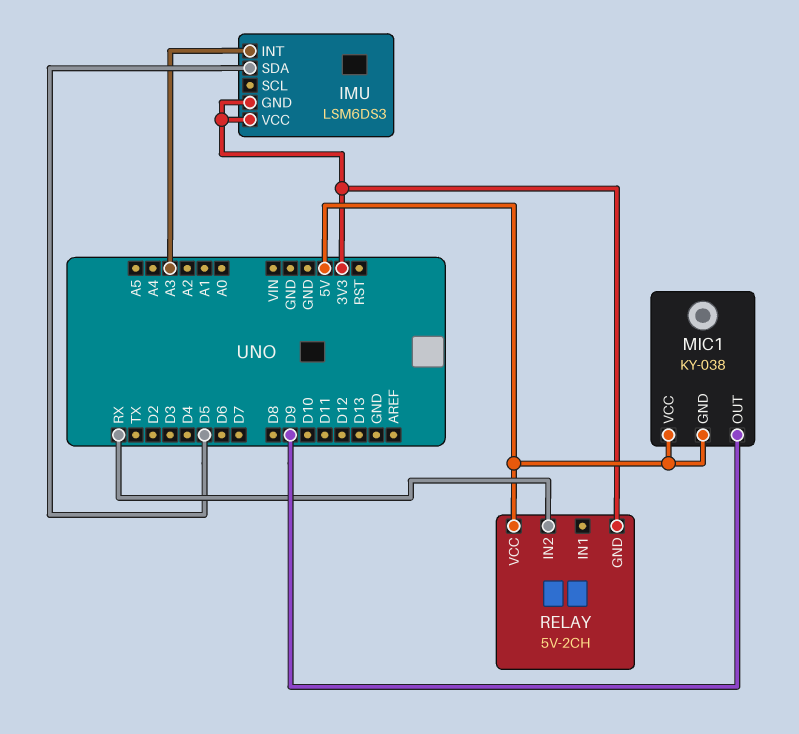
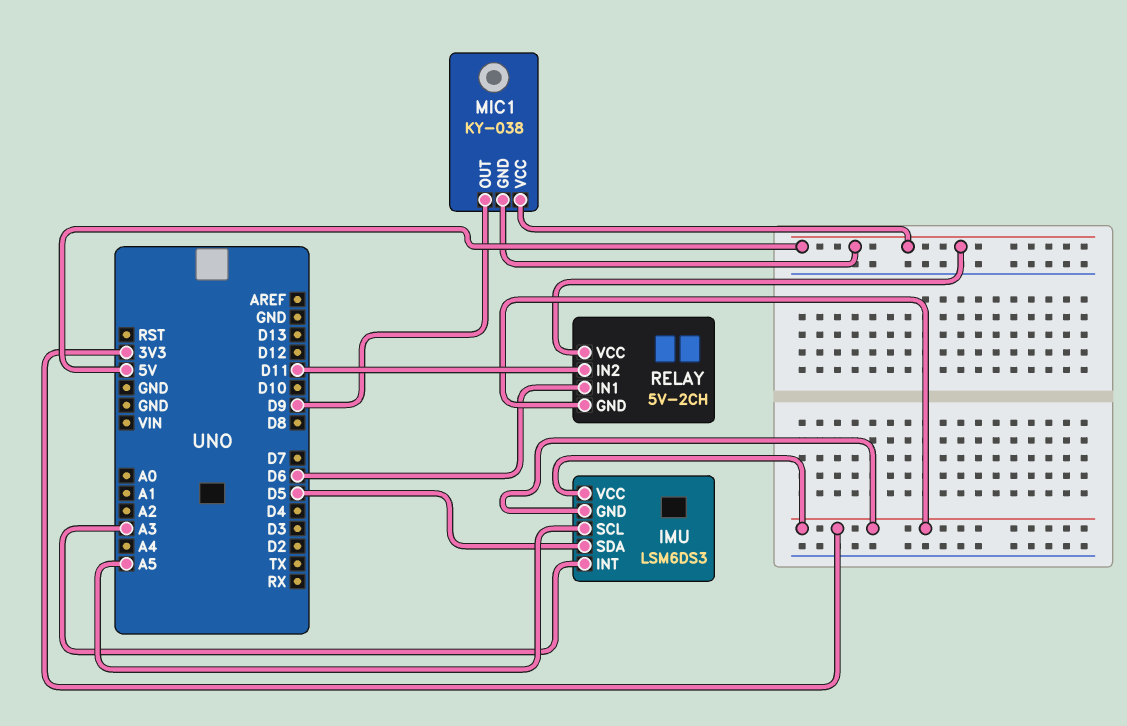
IMU pin SCL: none -> A5
RELAY pin IN1: none -> D6
RELAY pin IN2: RX -> D11

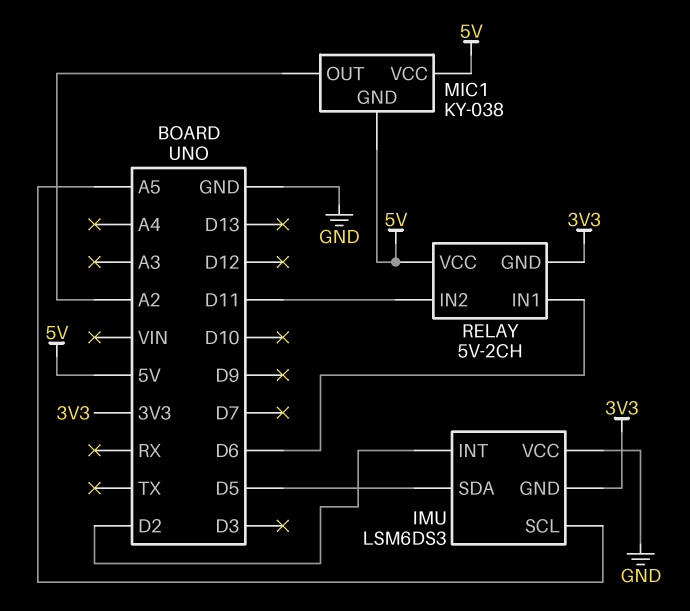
IMU pin INT: A3 -> D2
IMU pin VCC: 3V3 -> GND
MIC1 pin OUT: D9 -> A2

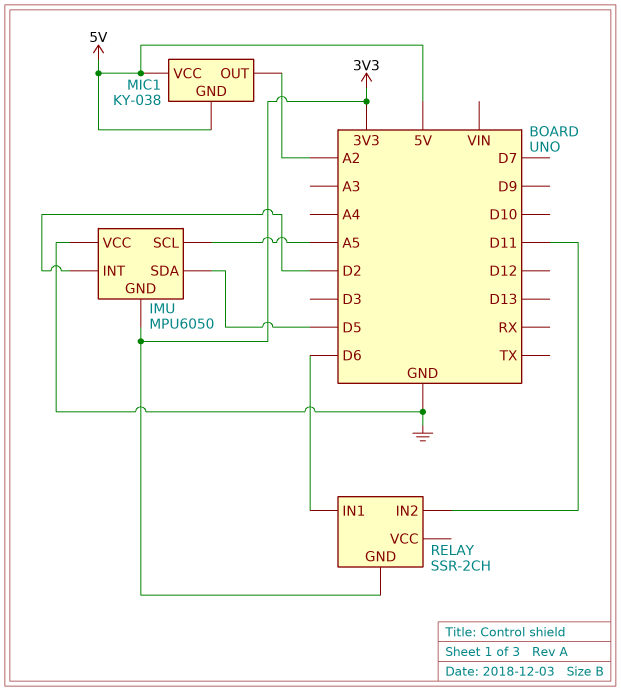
IMU: LSM6DS3 -> MPU6050
RELAY: 5V-2CH -> SSR-2CH
RELAY pin VCC: 5V -> none

